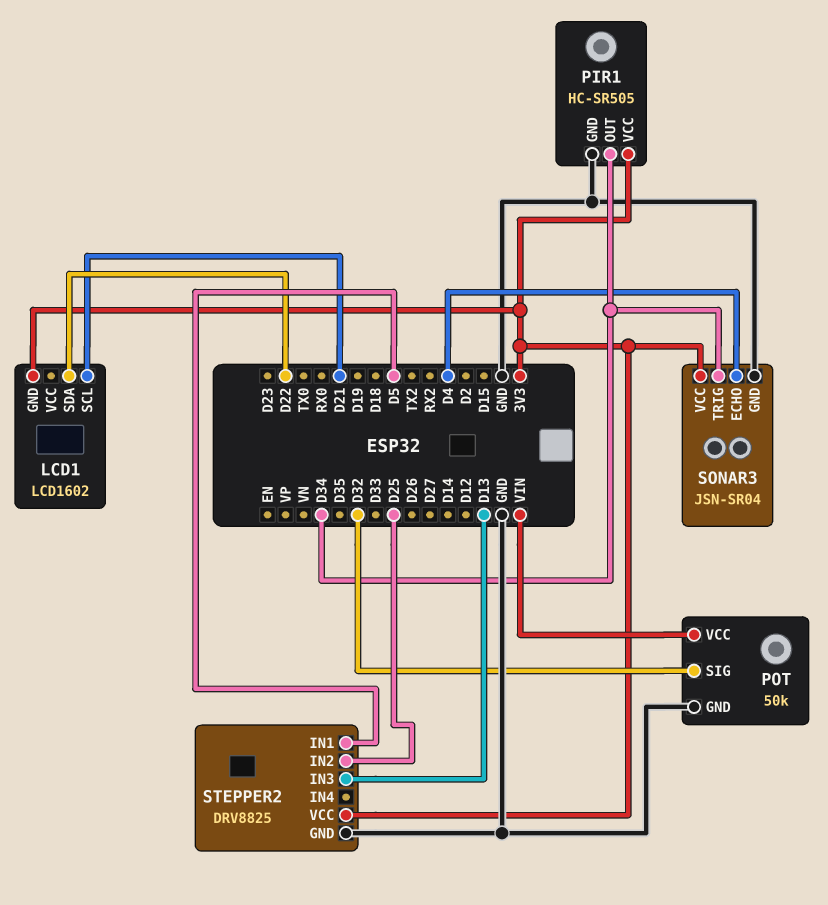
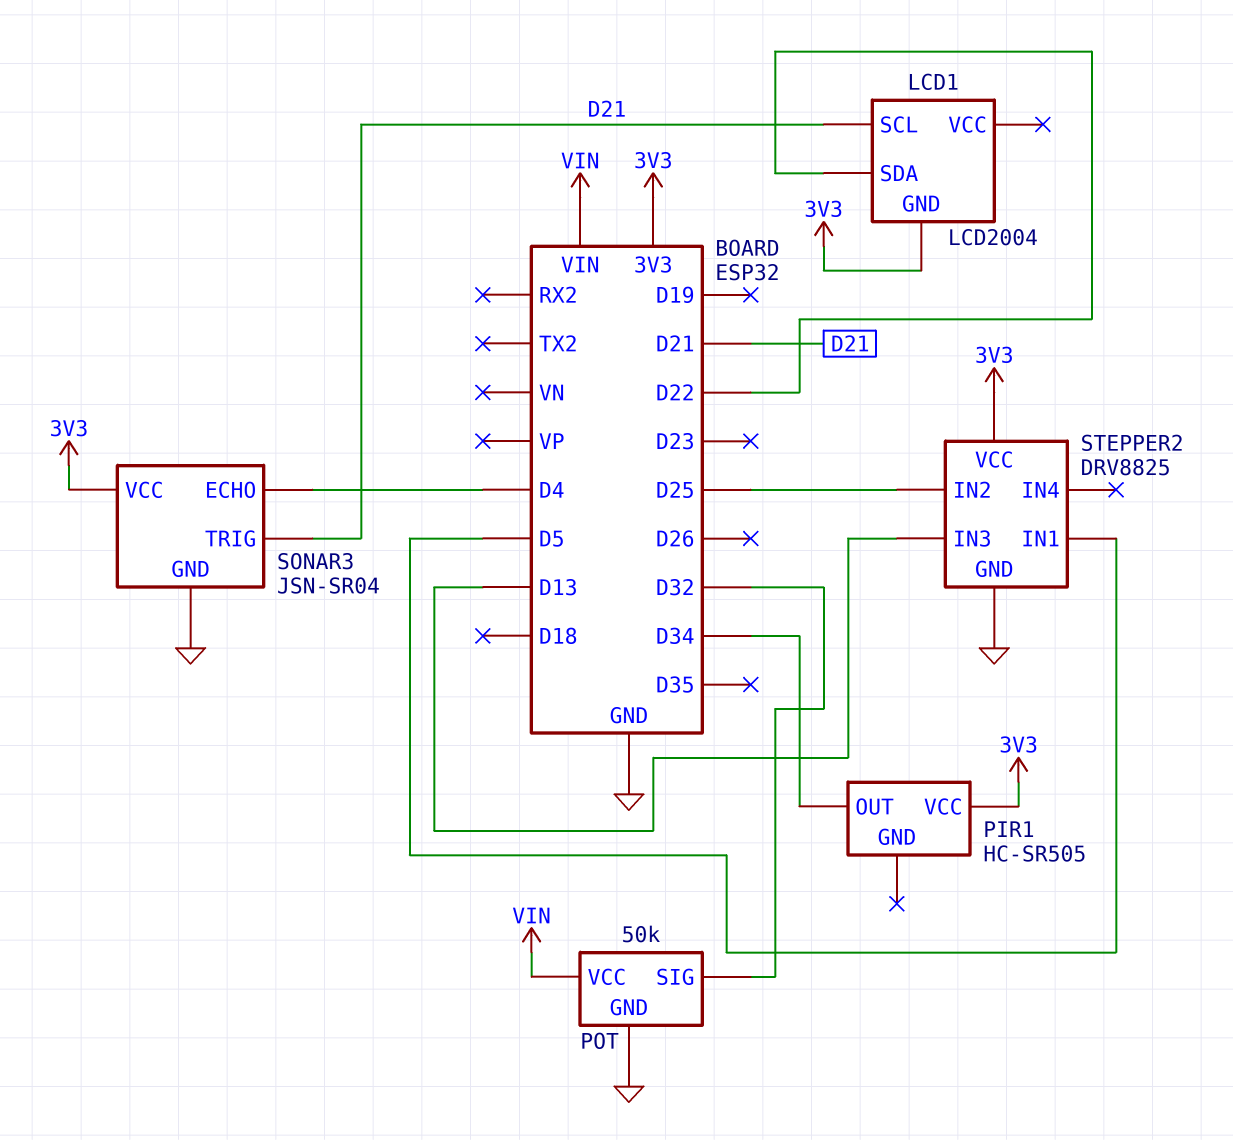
LCD1: LCD1602 -> LCD2004
PIR1 pin GND: GND -> none
SONAR3 pin TRIG: D34 -> D21

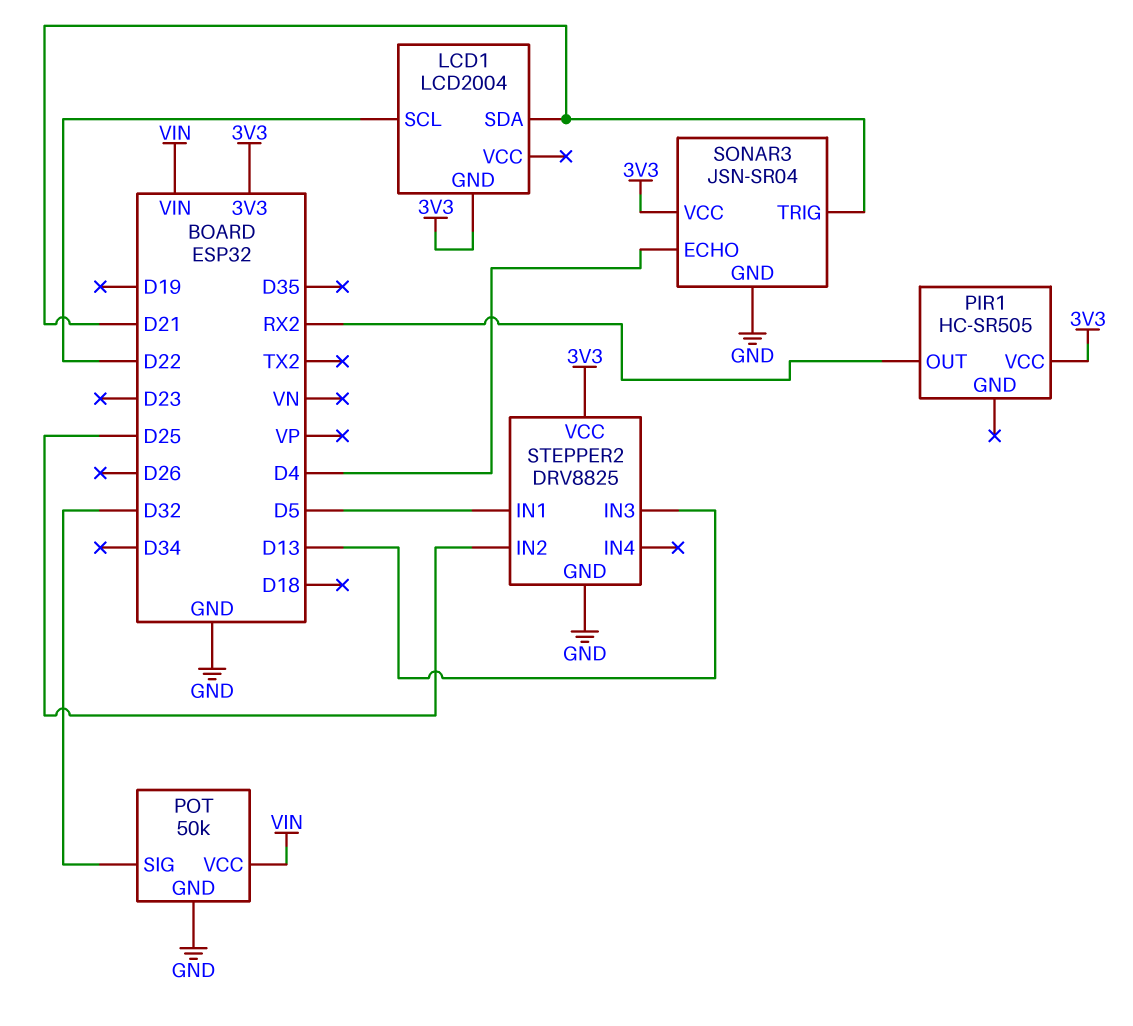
LCD1 pin SCL: D21 -> D22
LCD1 pin SDA: D22 -> D21
PIR1 pin OUT: D34 -> RX2

